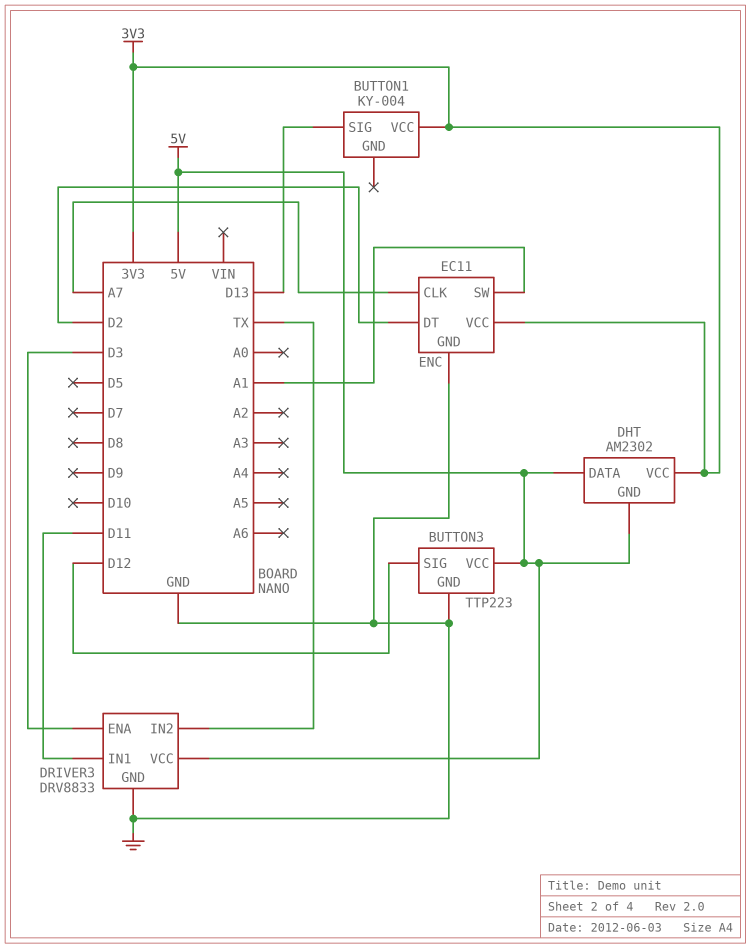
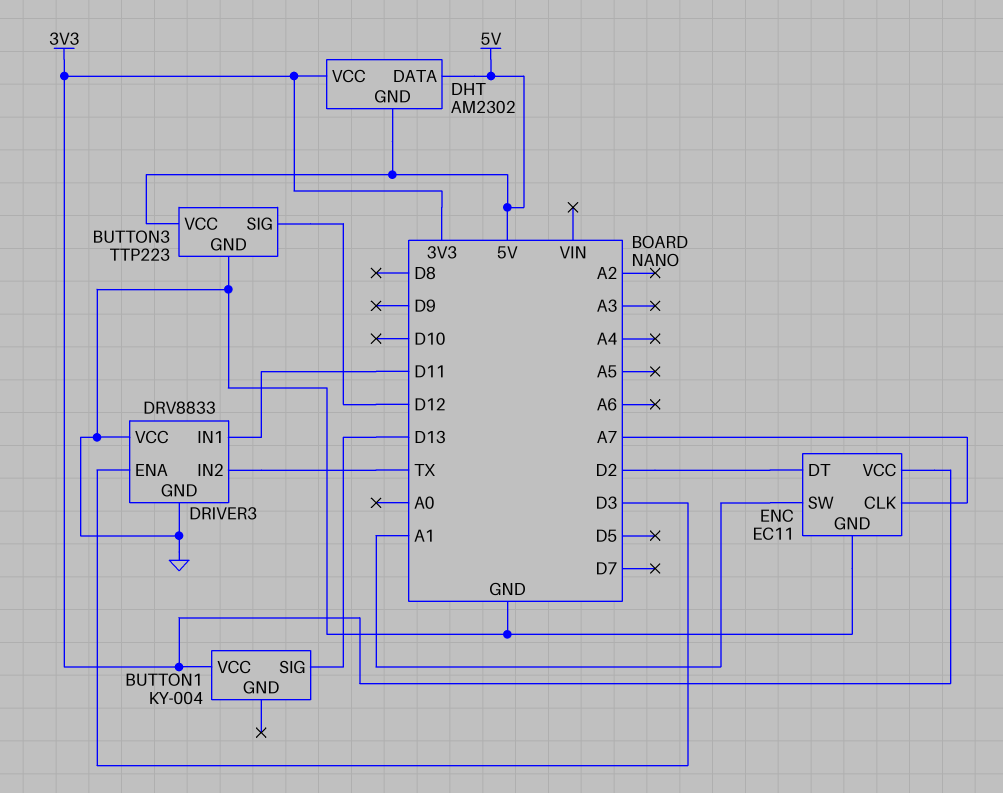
DRIVER3 pin VCC: 5V -> GND

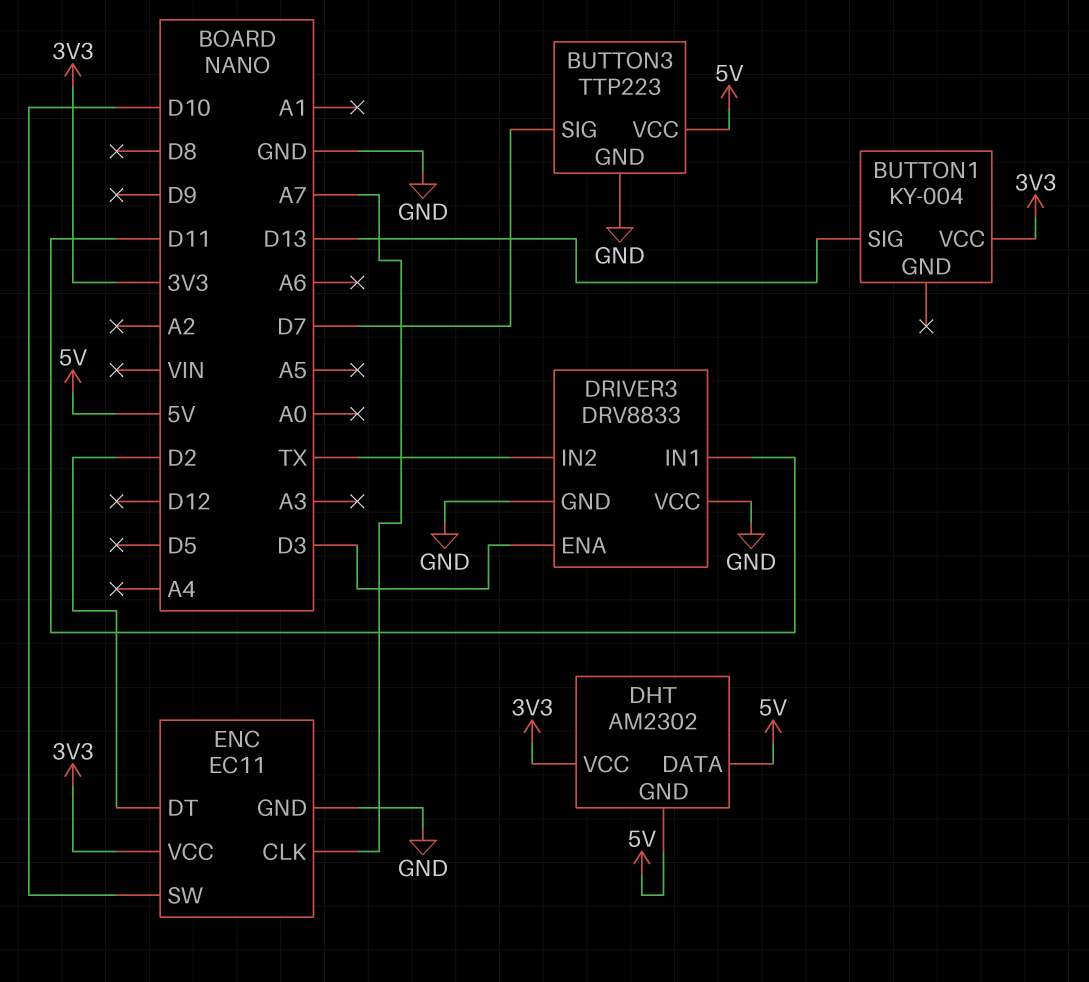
BUTTON3 pin SIG: D12 -> D7
ENC pin SW: A1 -> D10

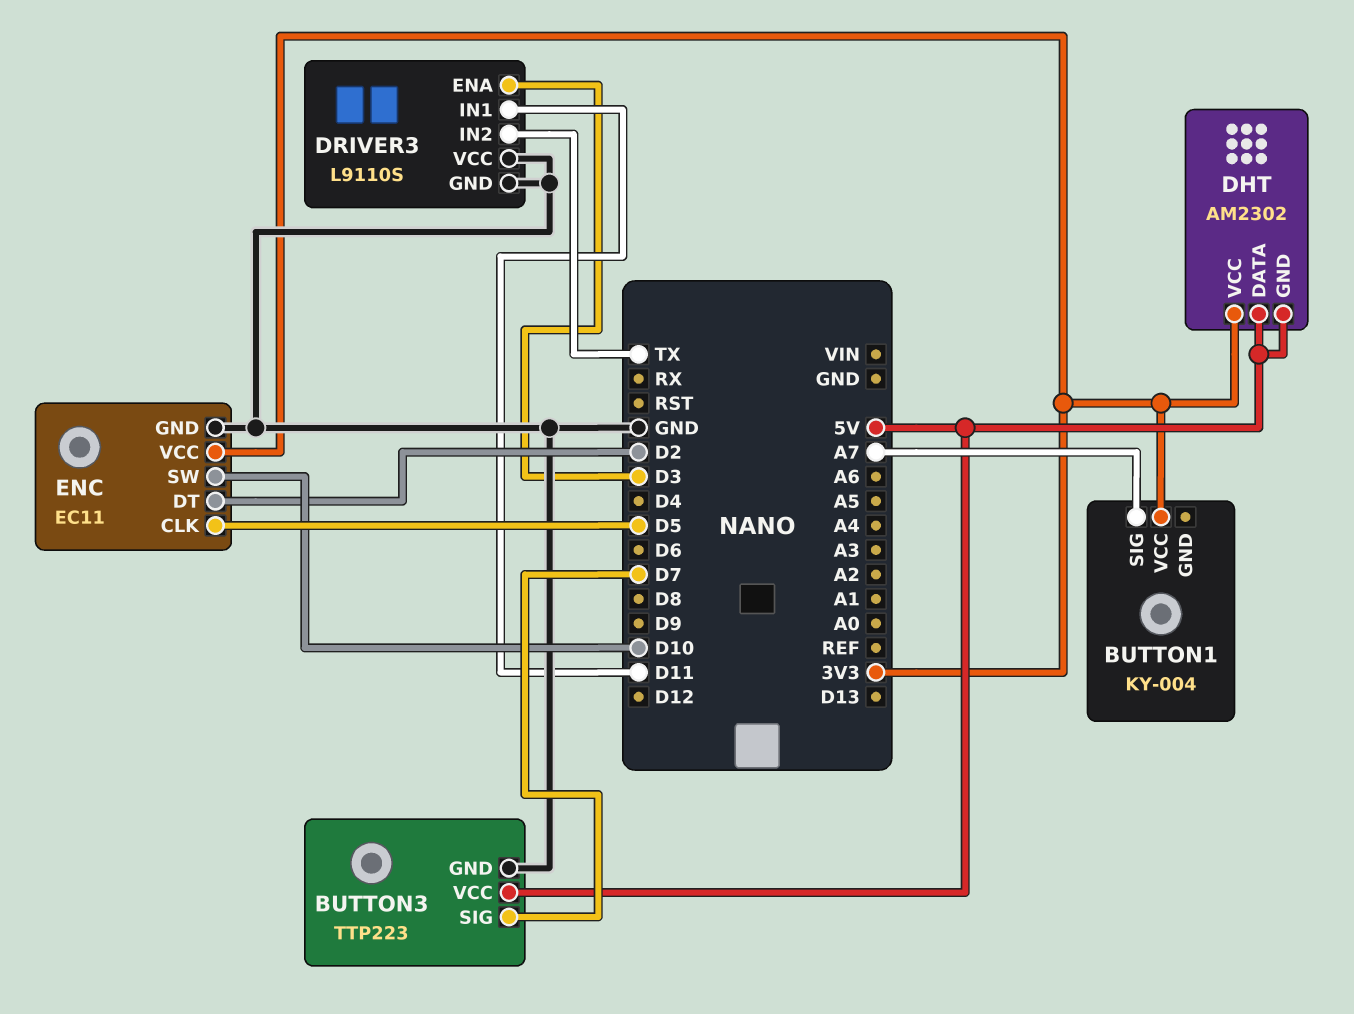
BUTTON1 pin SIG: D13 -> A7
DRIVER3: DRV8833 -> L9110S
ENC pin CLK: A7 -> D5

